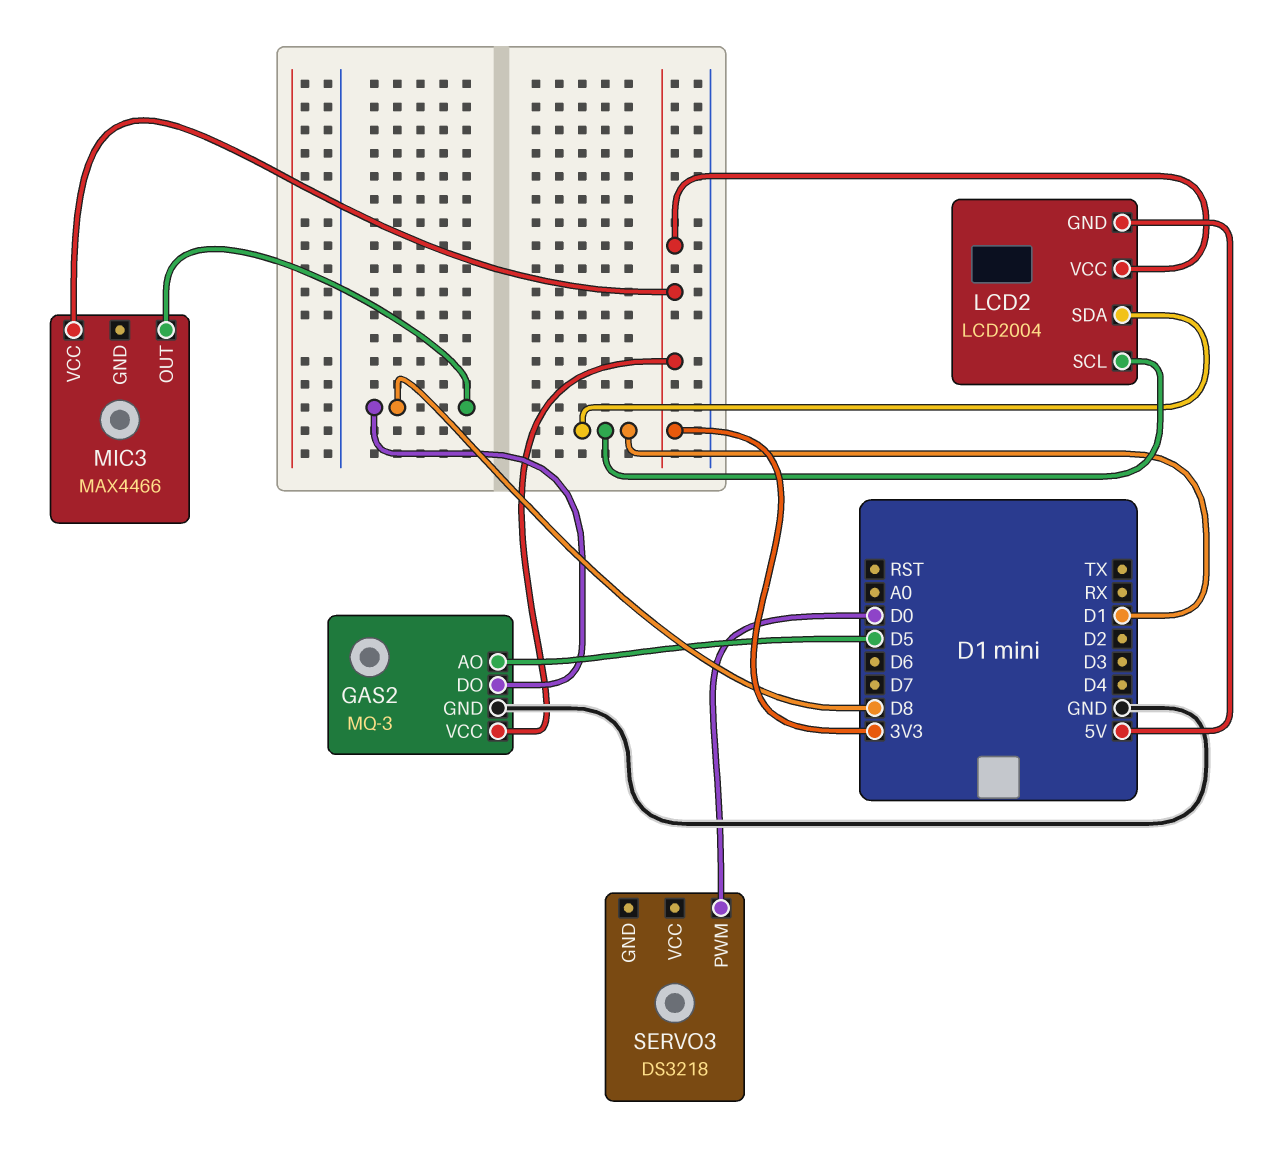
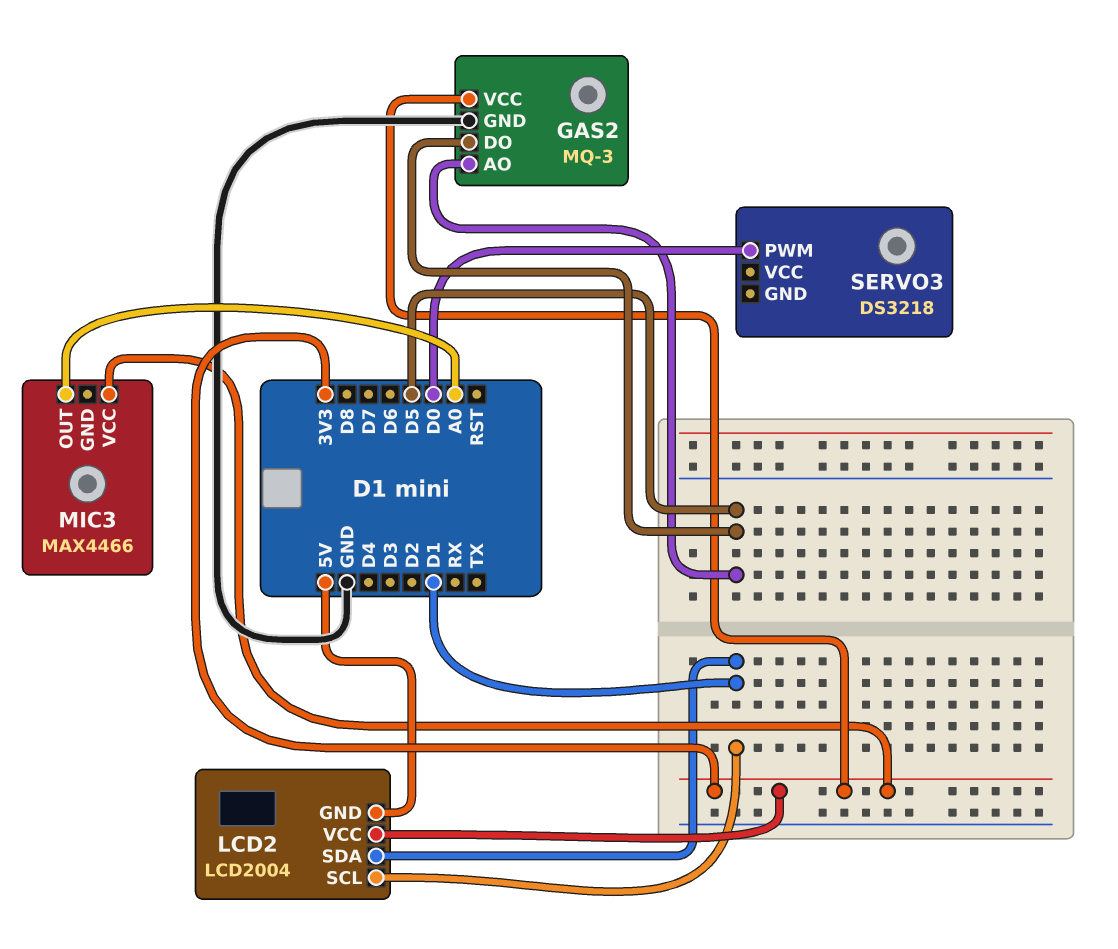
GAS2 pin DO: D8 -> D5
MIC3 pin OUT: D8 -> A0

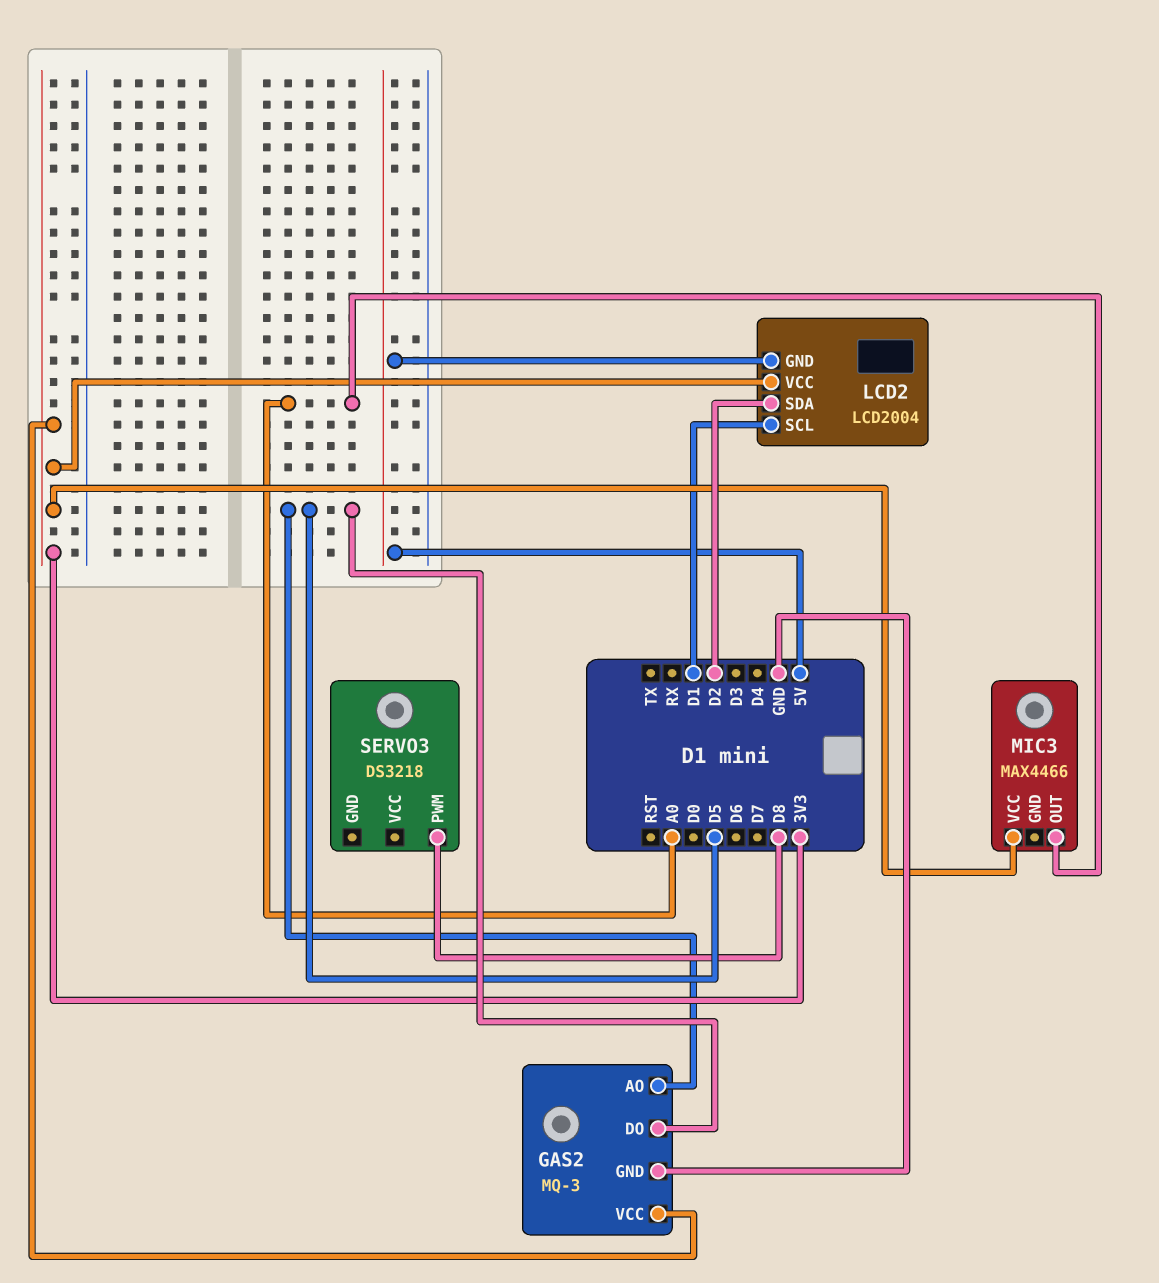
LCD2 pin SDA: D1 -> D2
SERVO3 pin PWM: D0 -> D8

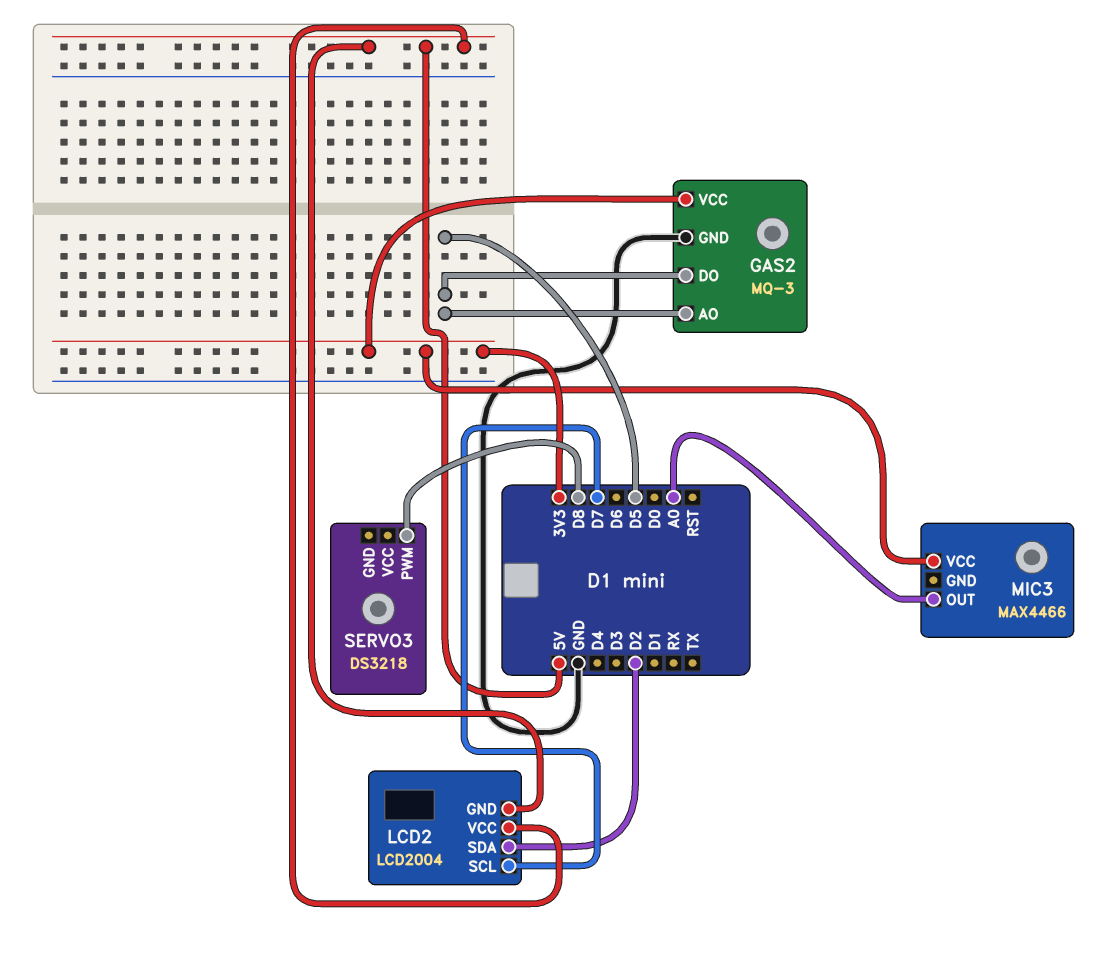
LCD2 pin SCL: D1 -> D7
LCD2 pin VCC: 3V3 -> 5V

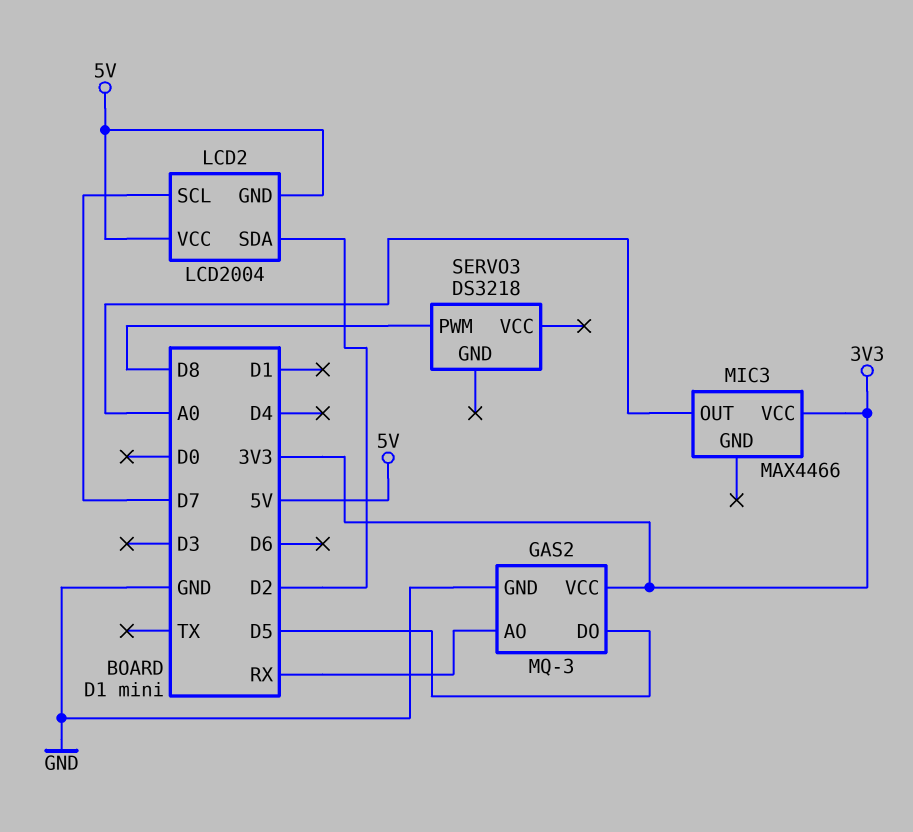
GAS2 pin AO: D5 -> RX

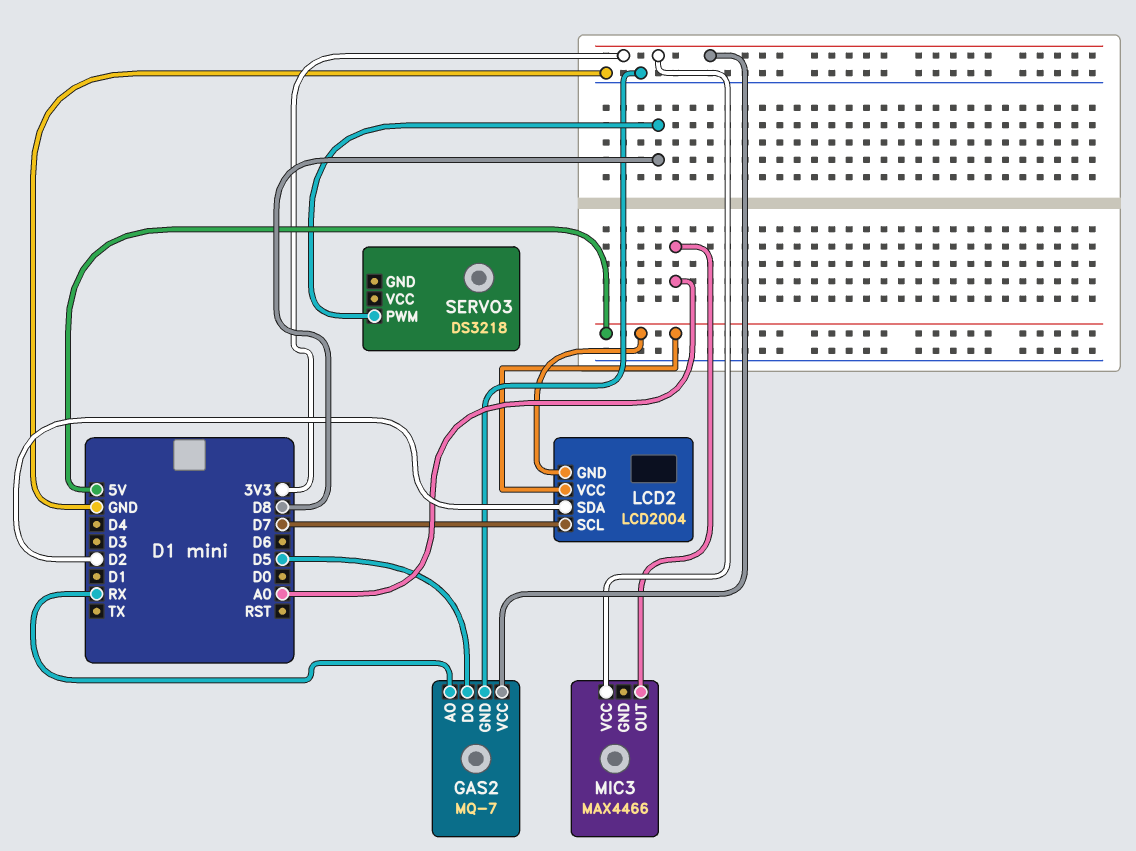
GAS2: MQ-3 -> MQ-7

